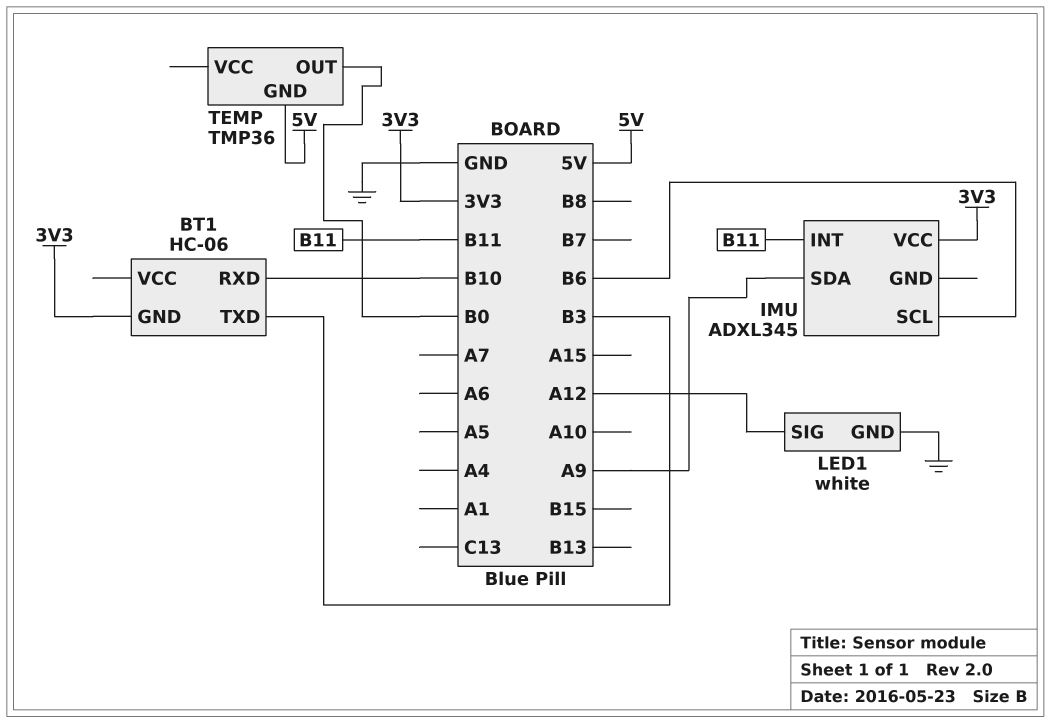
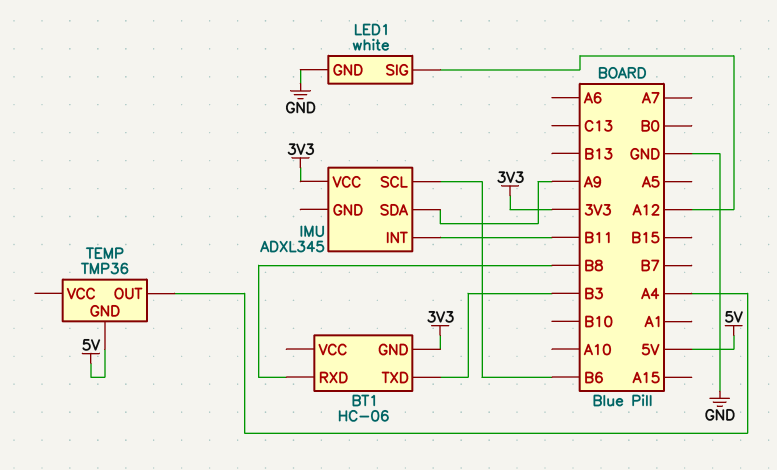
BT1 pin RXD: B10 -> B8
TEMP pin OUT: B0 -> A4

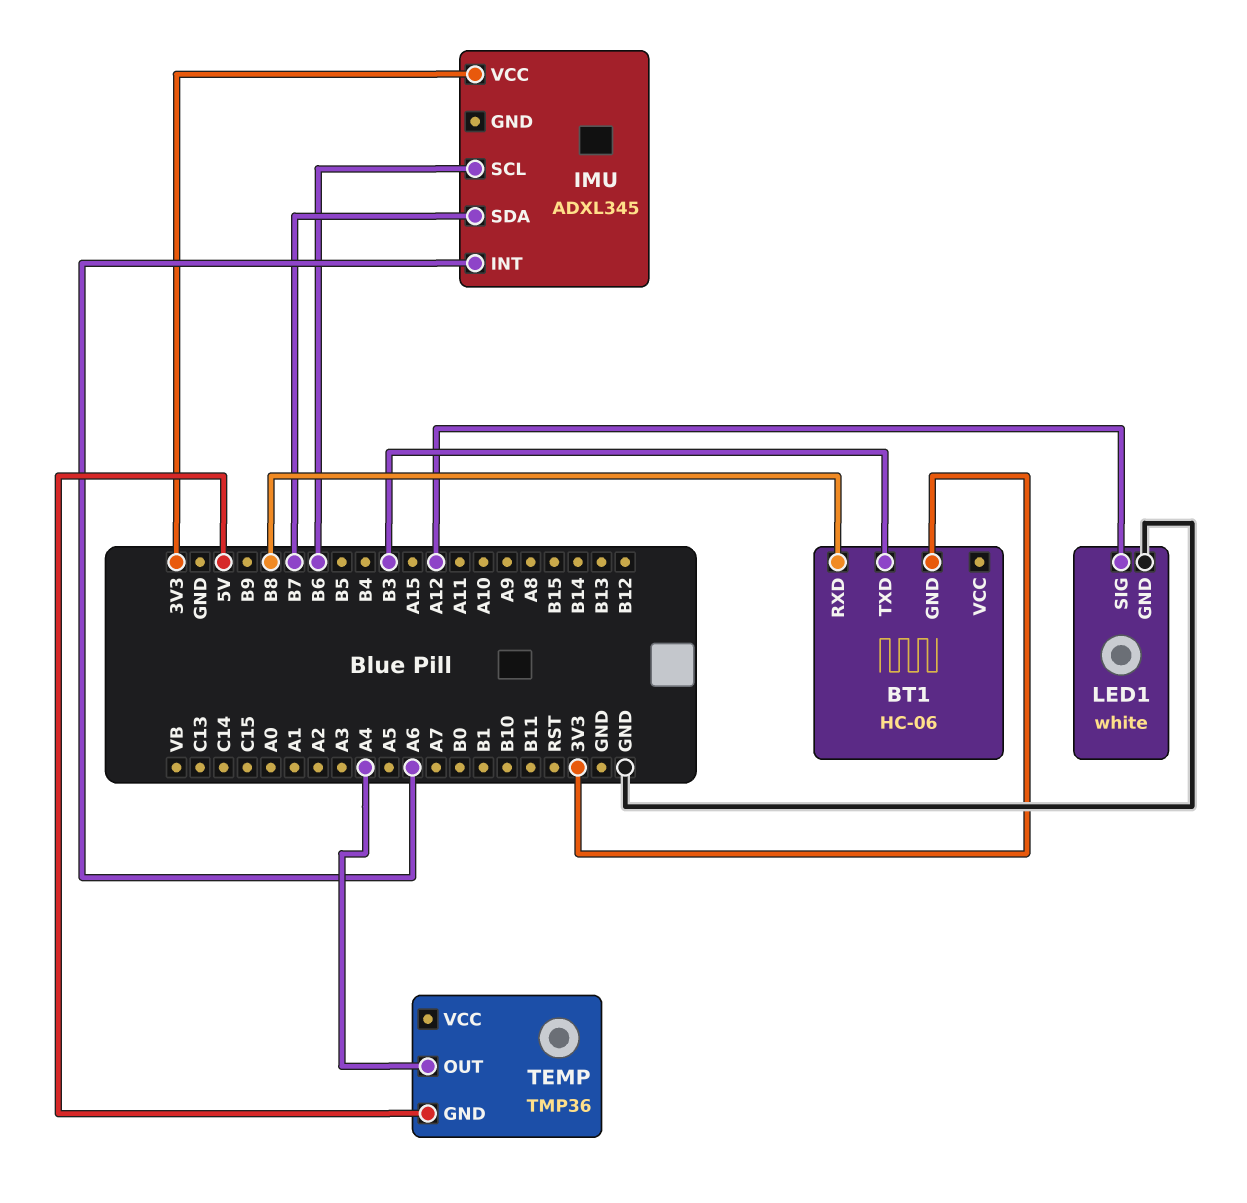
IMU pin INT: B11 -> A6
IMU pin SDA: A9 -> B7

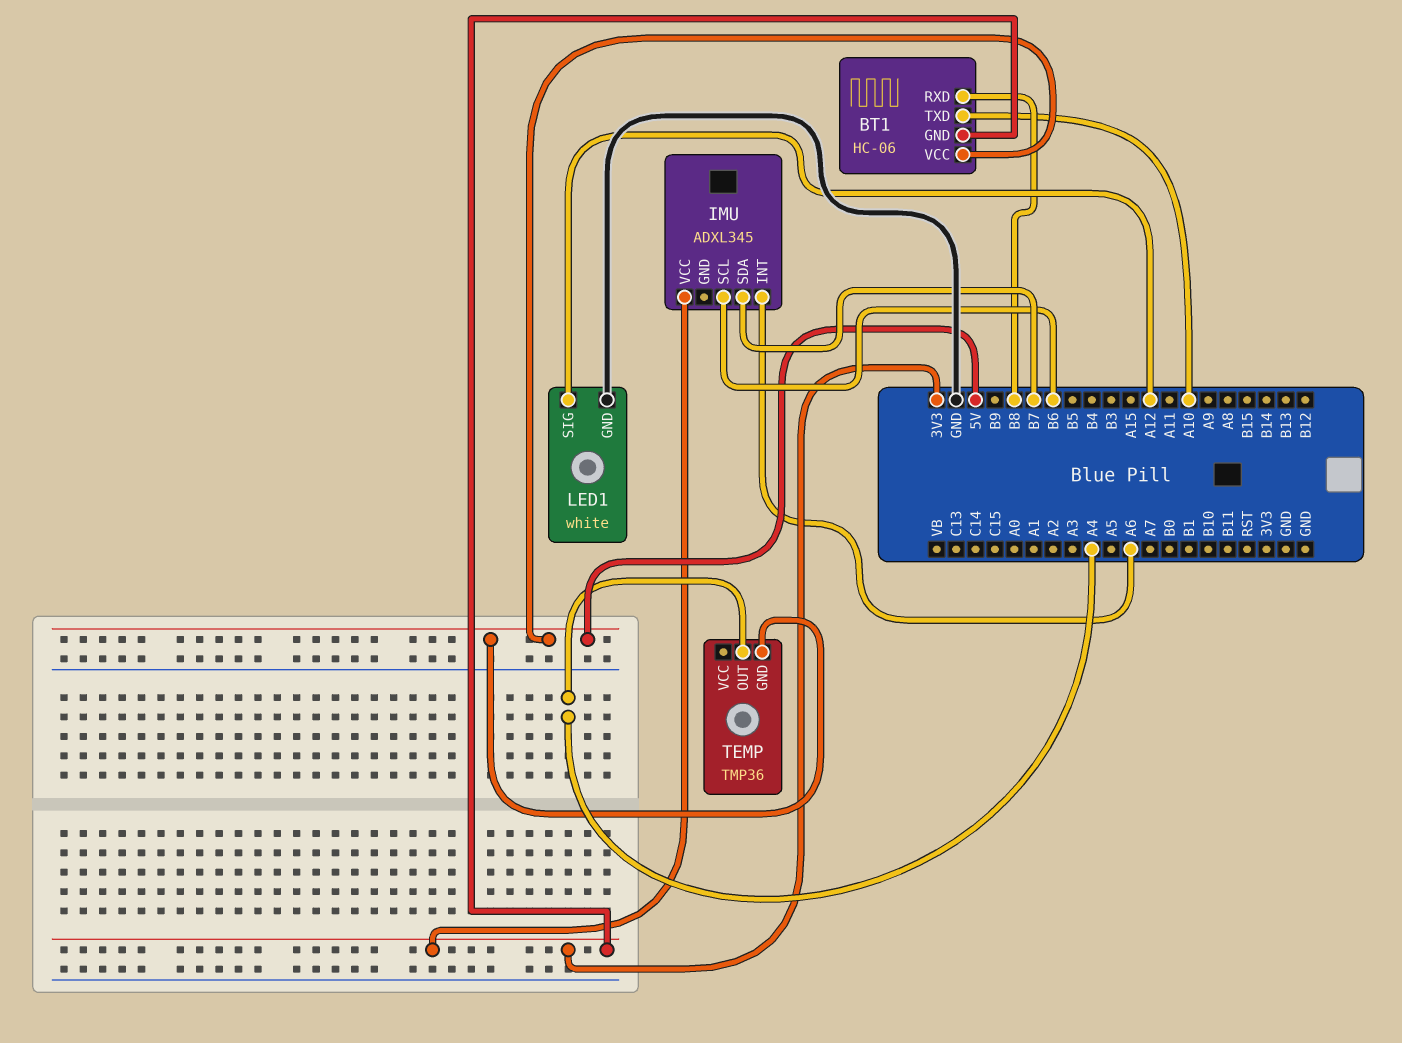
BT1 pin TXD: B3 -> A10
BT1 pin VCC: none -> 5V

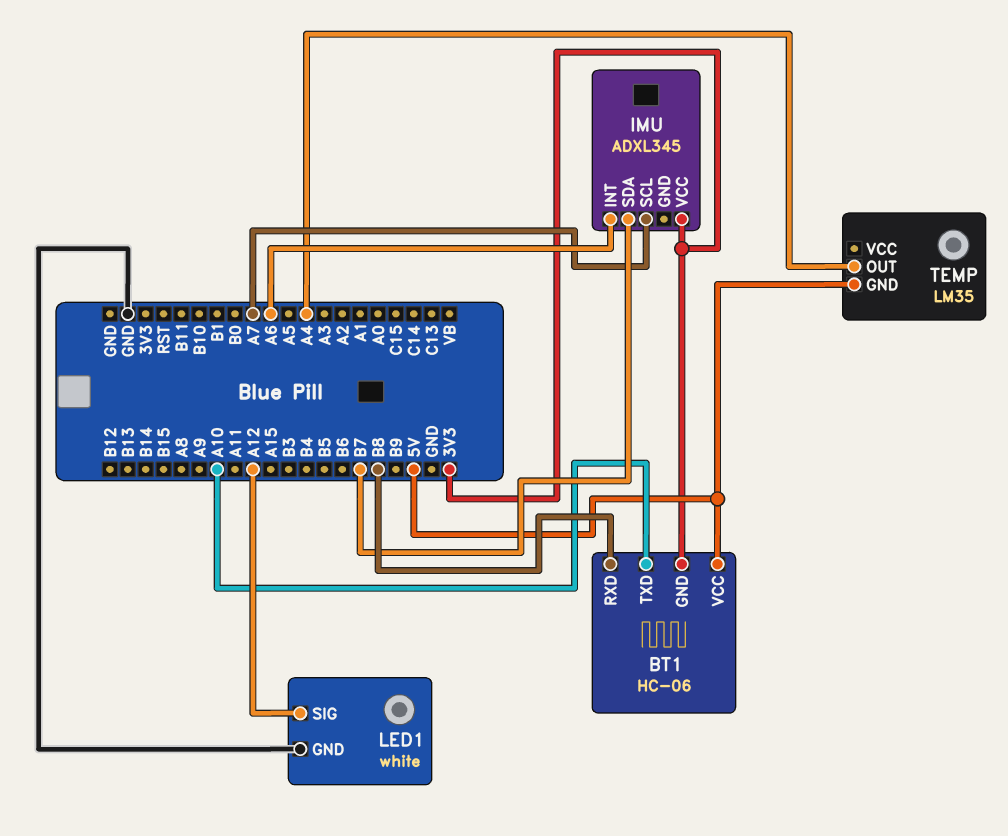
IMU pin SCL: B6 -> A7
TEMP: TMP36 -> LM35

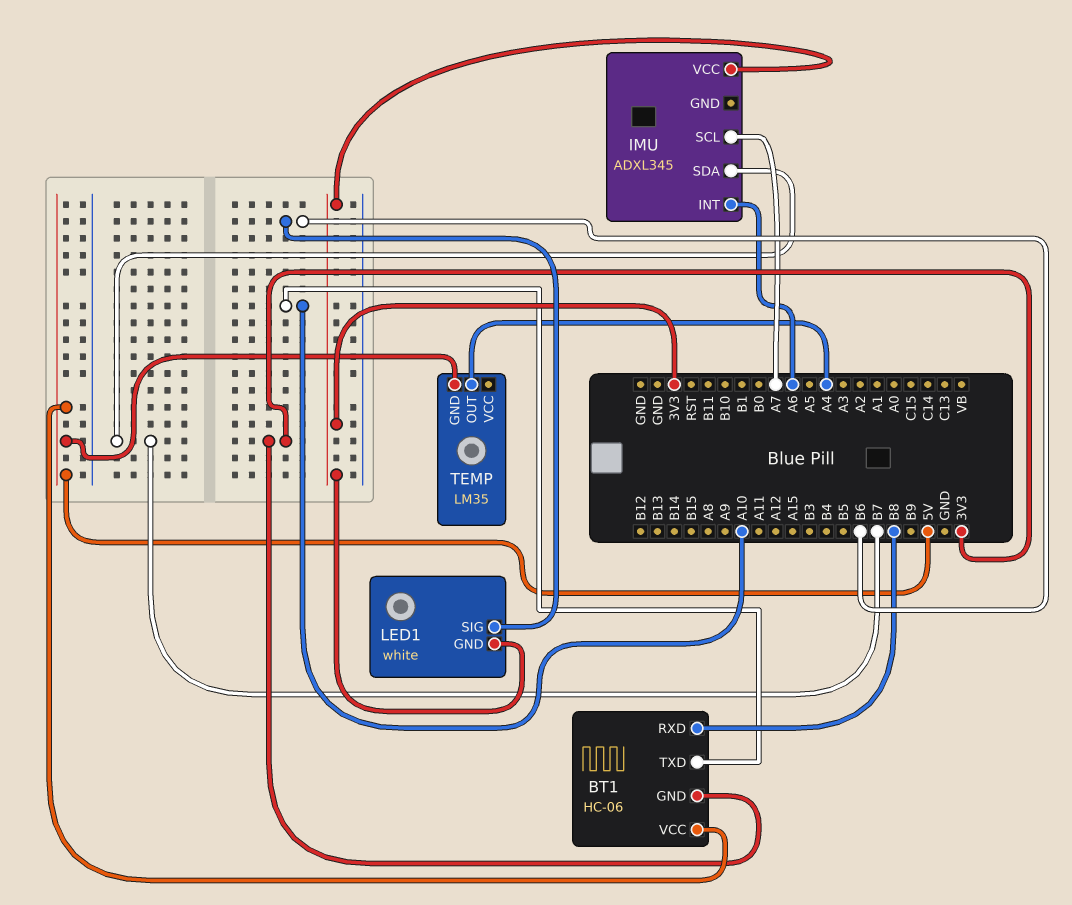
LED1 pin GND: GND -> 3V3
LED1 pin SIG: A12 -> B6

